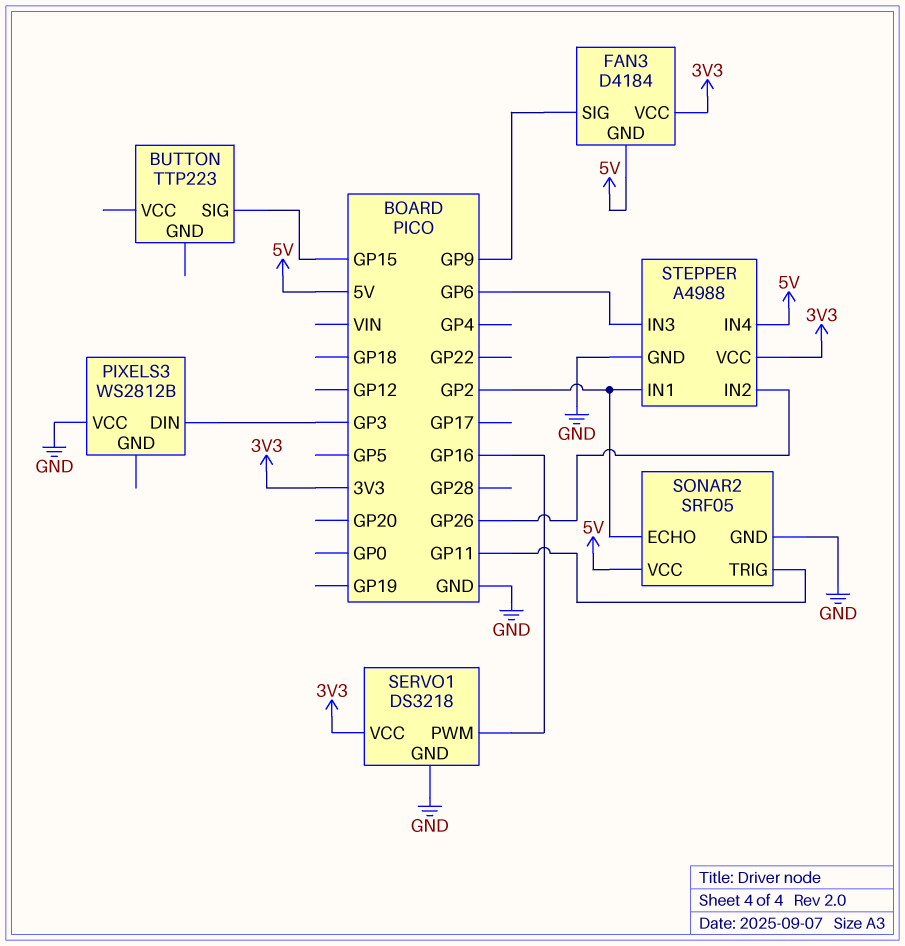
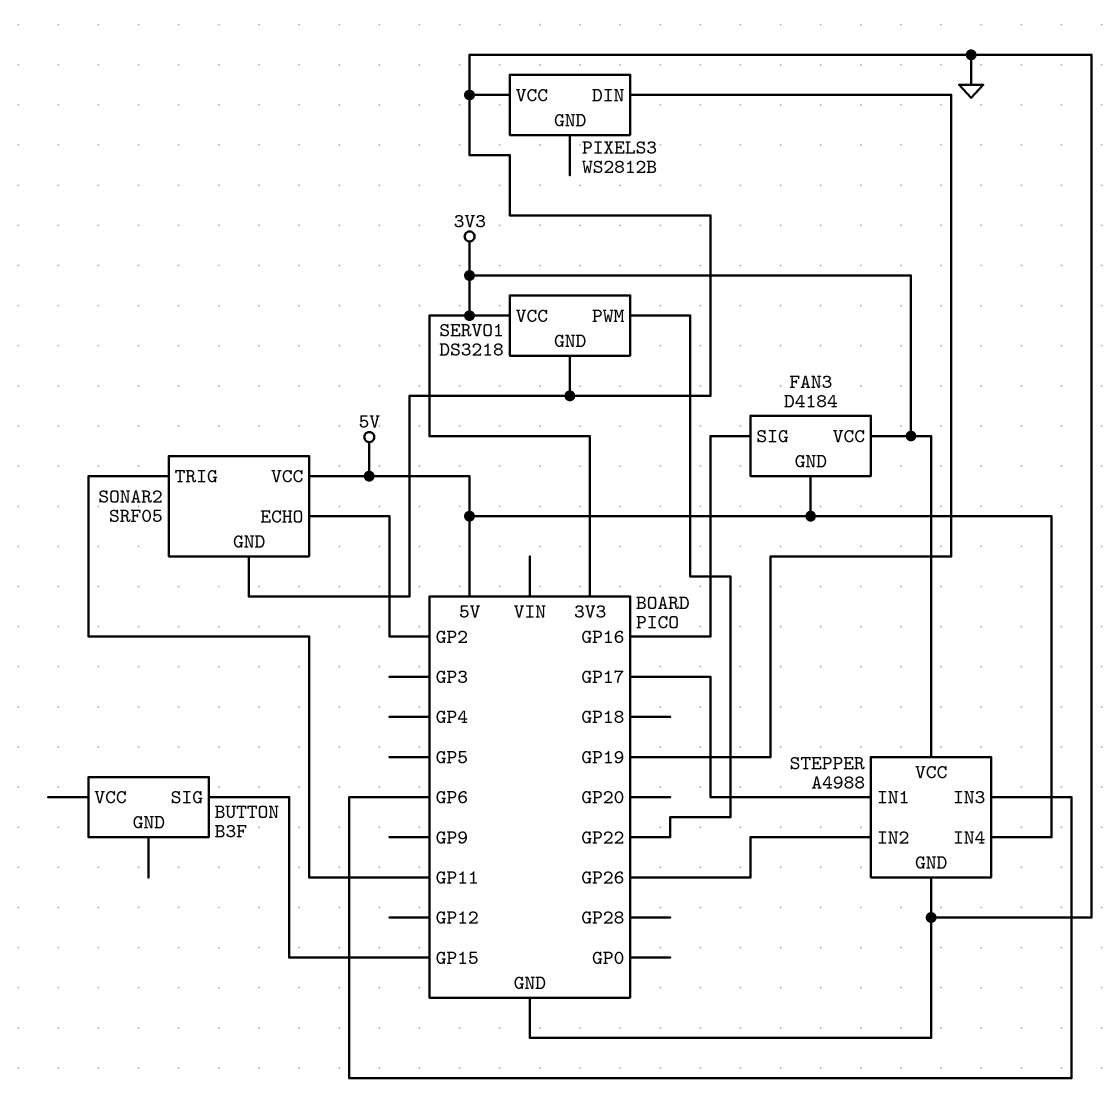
BUTTON: TTP223 -> B3F
FAN3 pin SIG: GP9 -> GP16
PIXELS3 pin DIN: GP3 -> GP19
SERVO1 pin PWM: GP16 -> GP22
STEPPER pin IN1: GP2 -> GP17

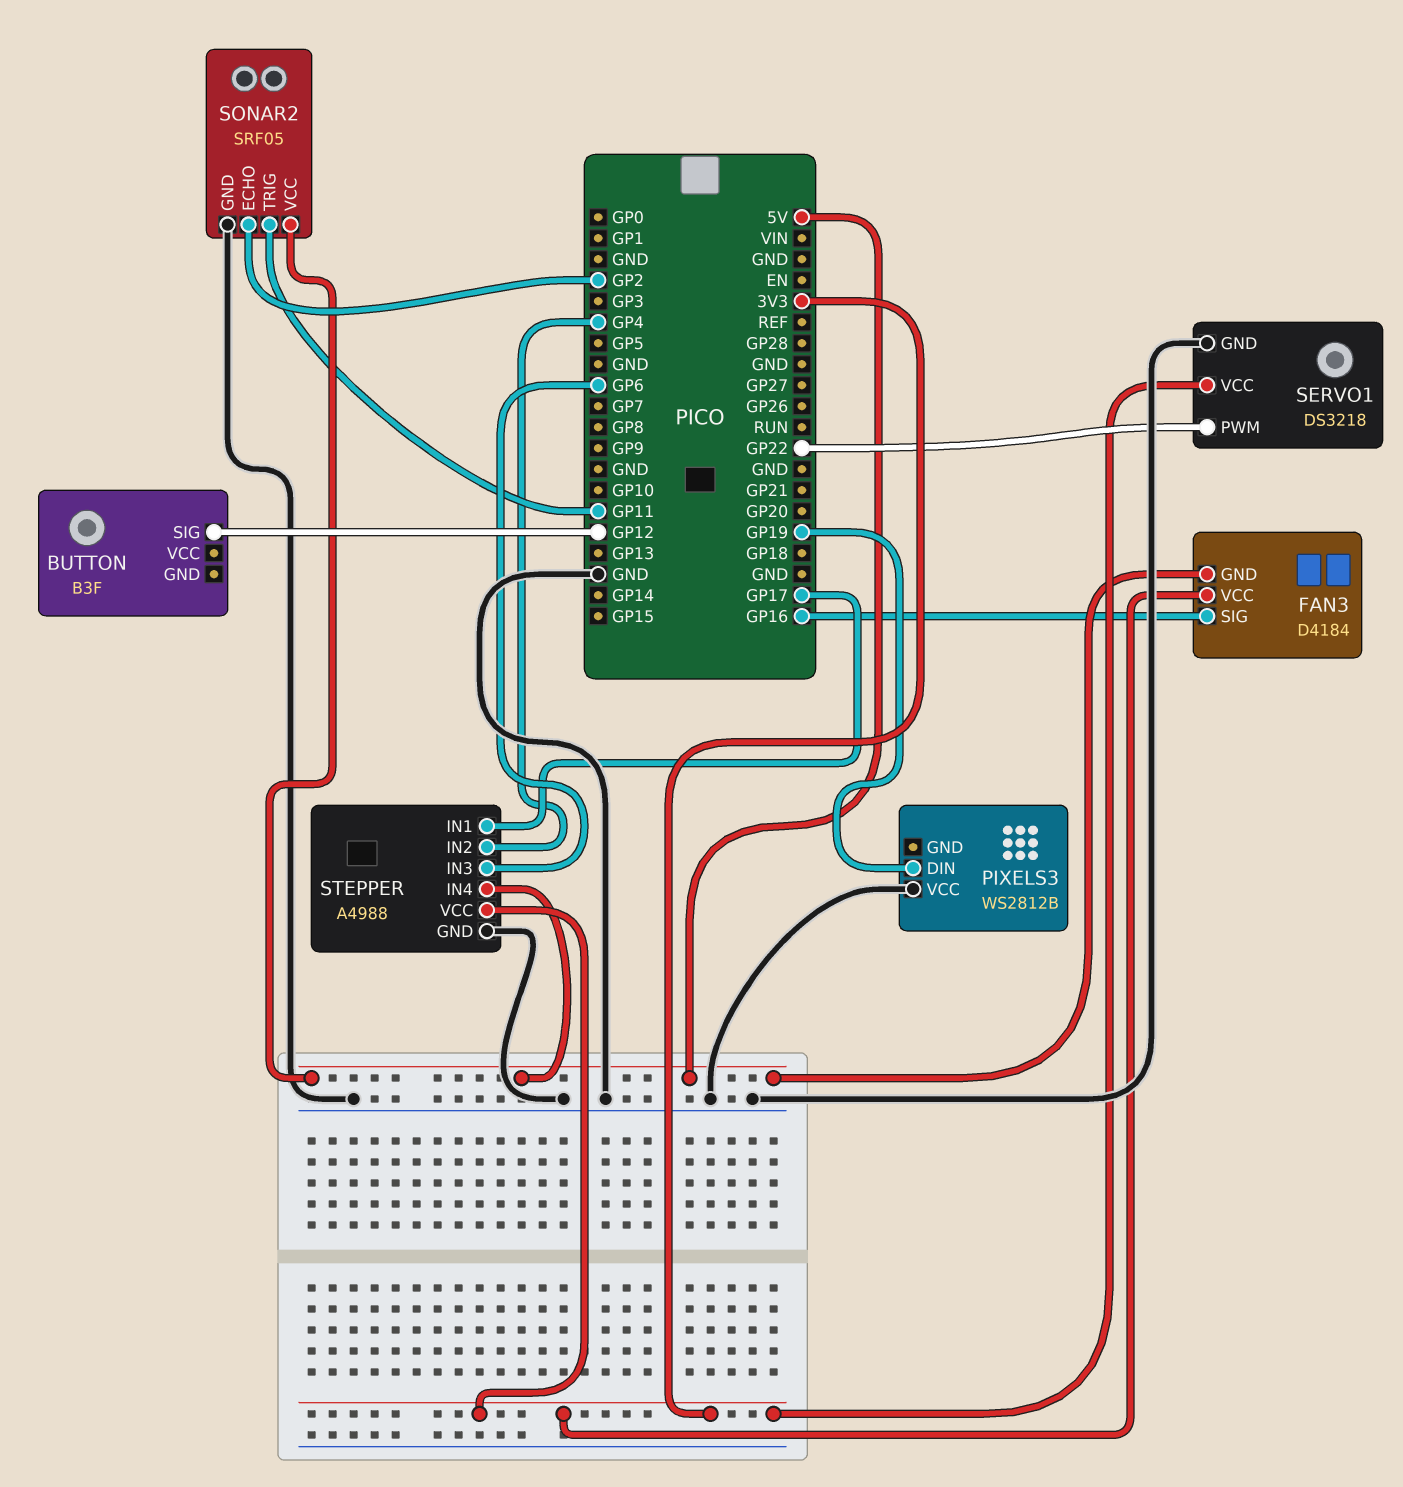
BUTTON pin SIG: GP15 -> GP12
STEPPER pin IN2: GP26 -> GP4

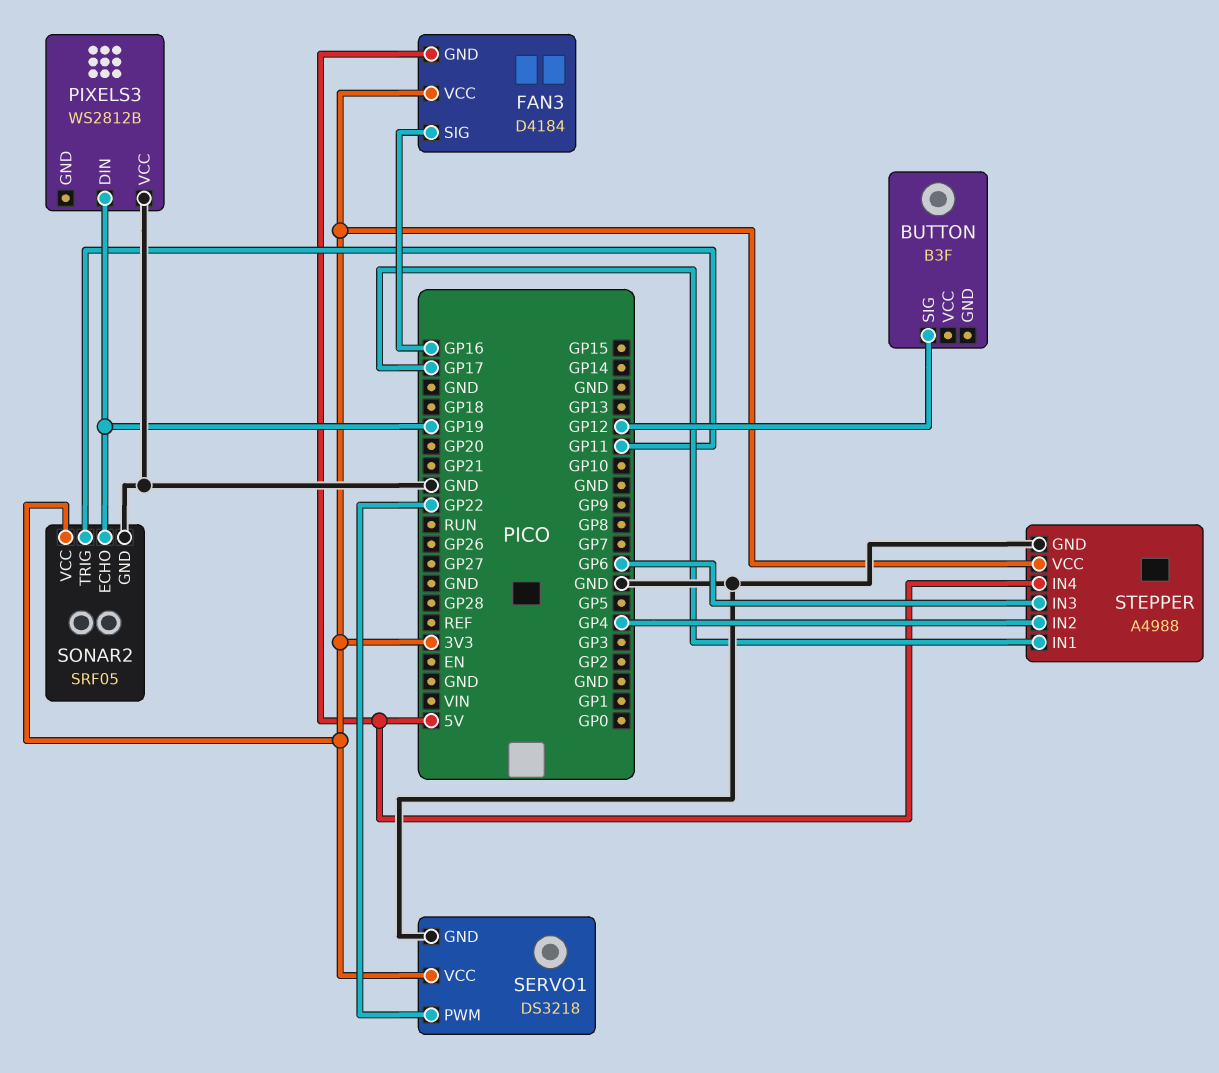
SONAR2 pin ECHO: GP2 -> GP19
SONAR2 pin VCC: 5V -> 3V3

